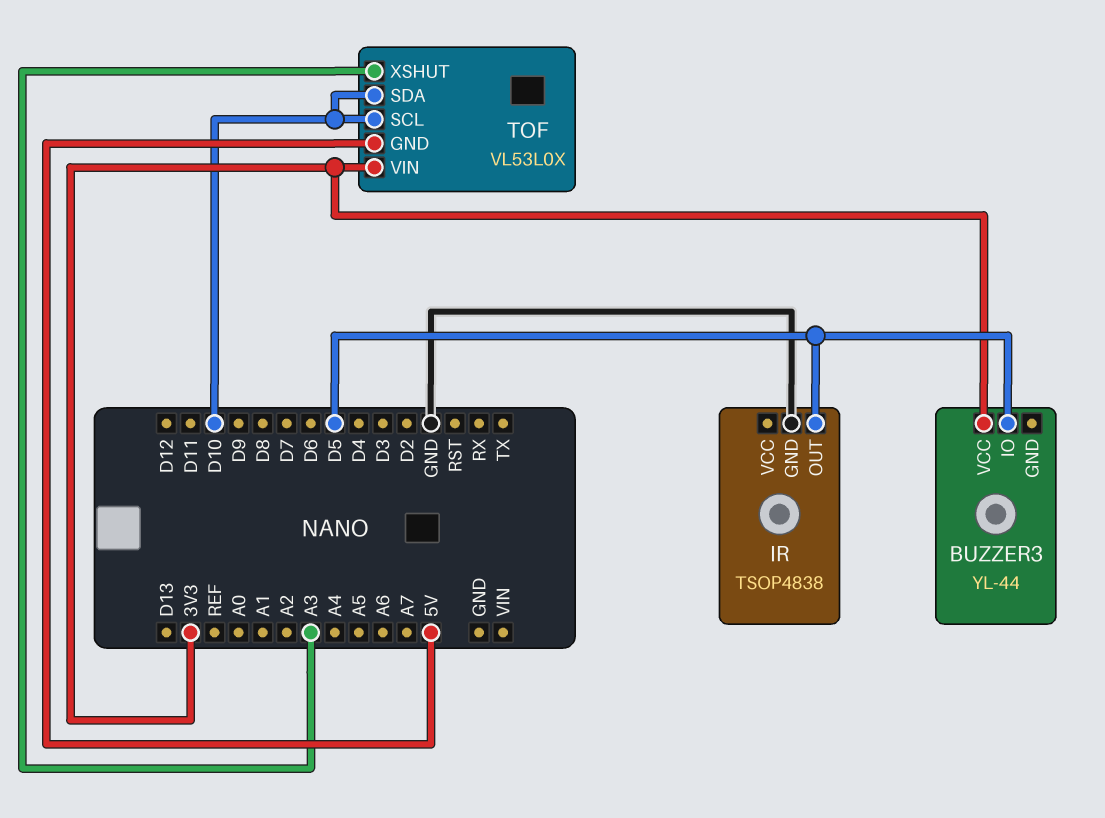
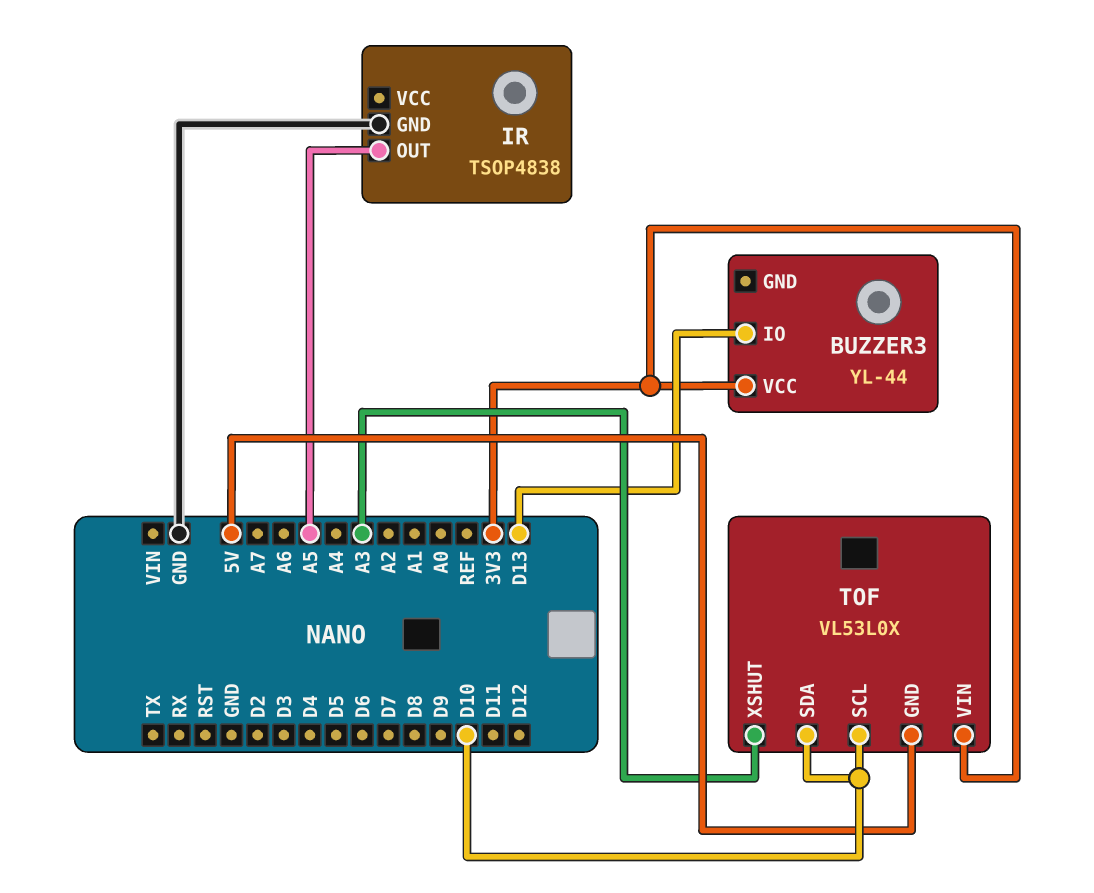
BUZZER3 pin IO: D5 -> D13
IR pin OUT: D5 -> A5

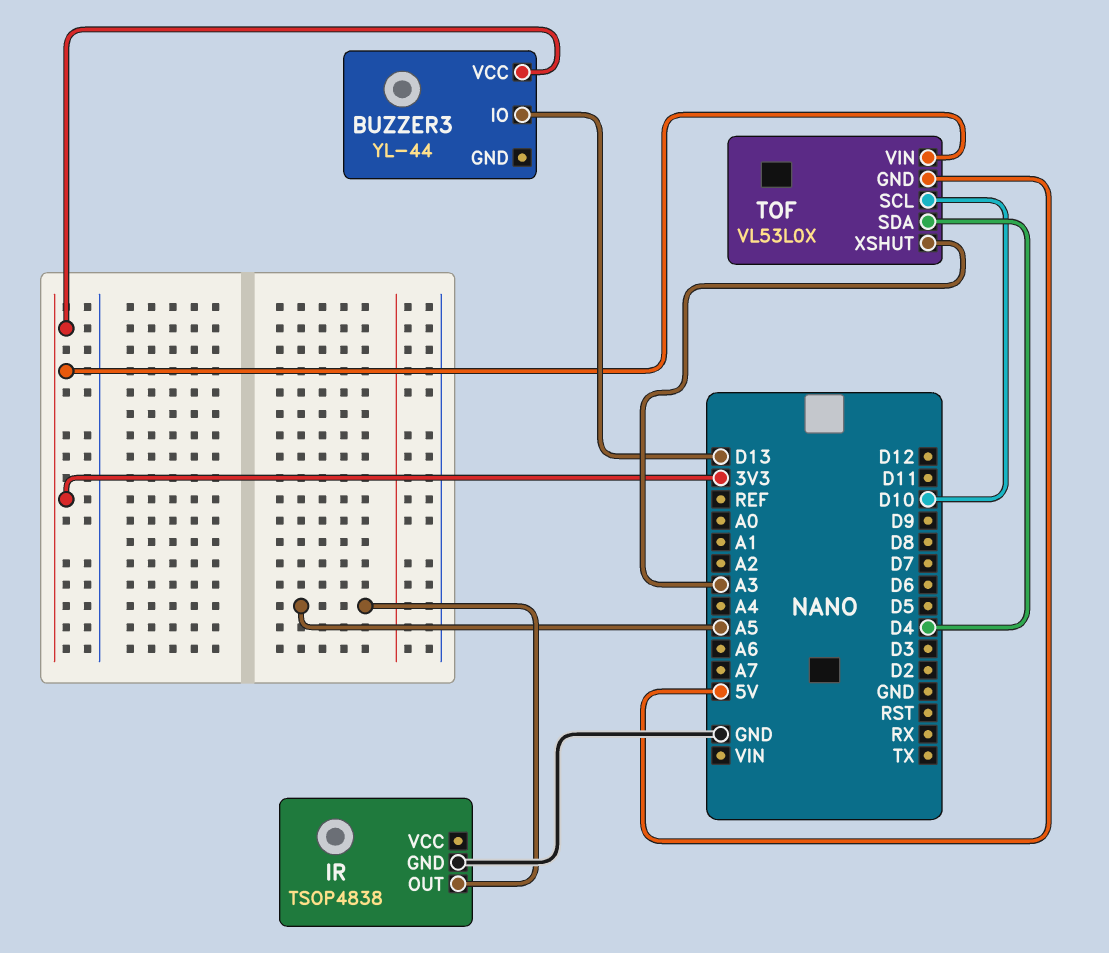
TOF pin SDA: D10 -> D4

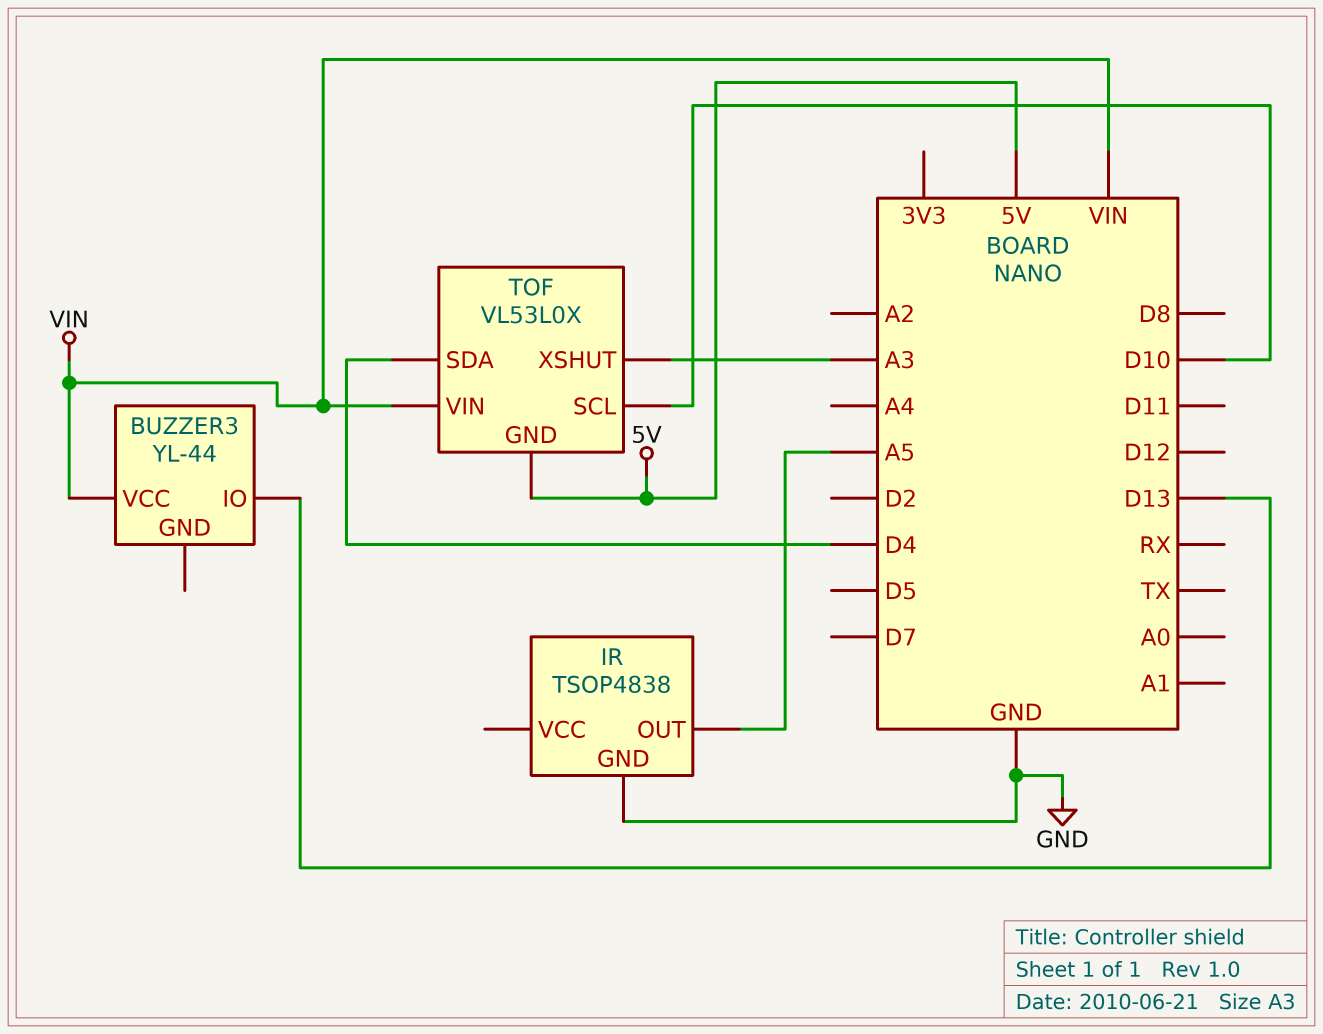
BUZZER3 pin VCC: 3V3 -> VIN
TOF pin VIN: 3V3 -> VIN

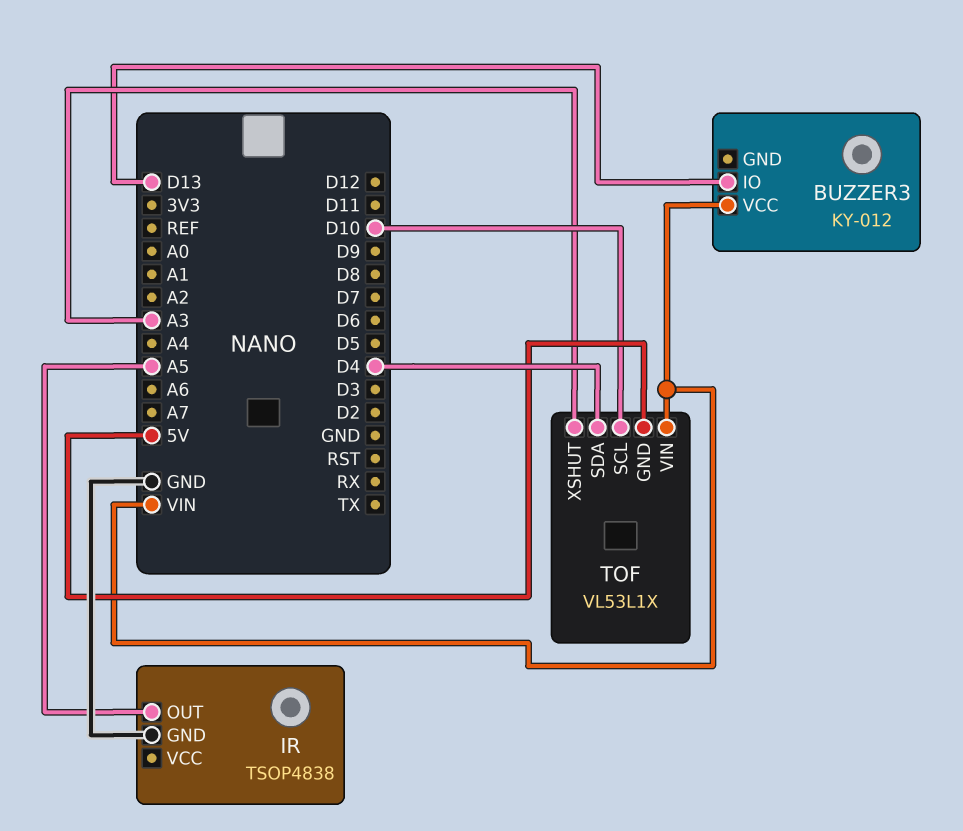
BUZZER3: YL-44 -> KY-012
TOF: VL53L0X -> VL53L1X

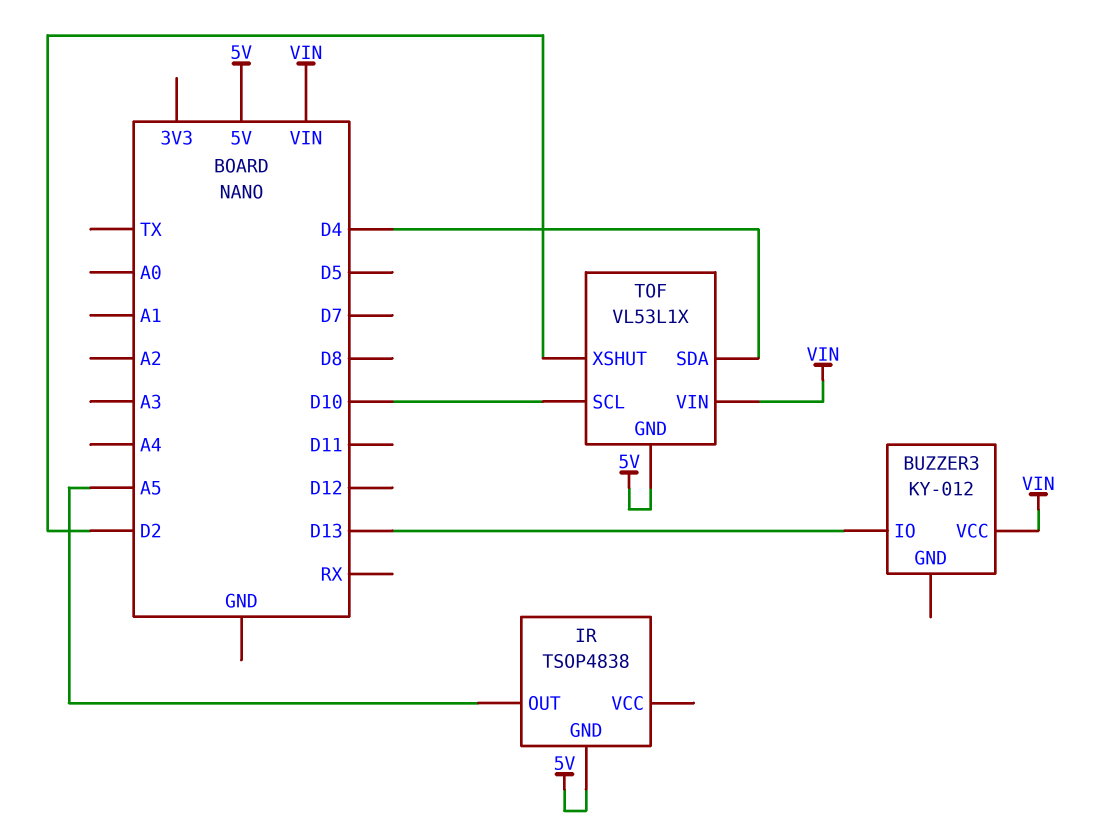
IR pin GND: GND -> 5V
TOF pin XSHUT: A3 -> D2

